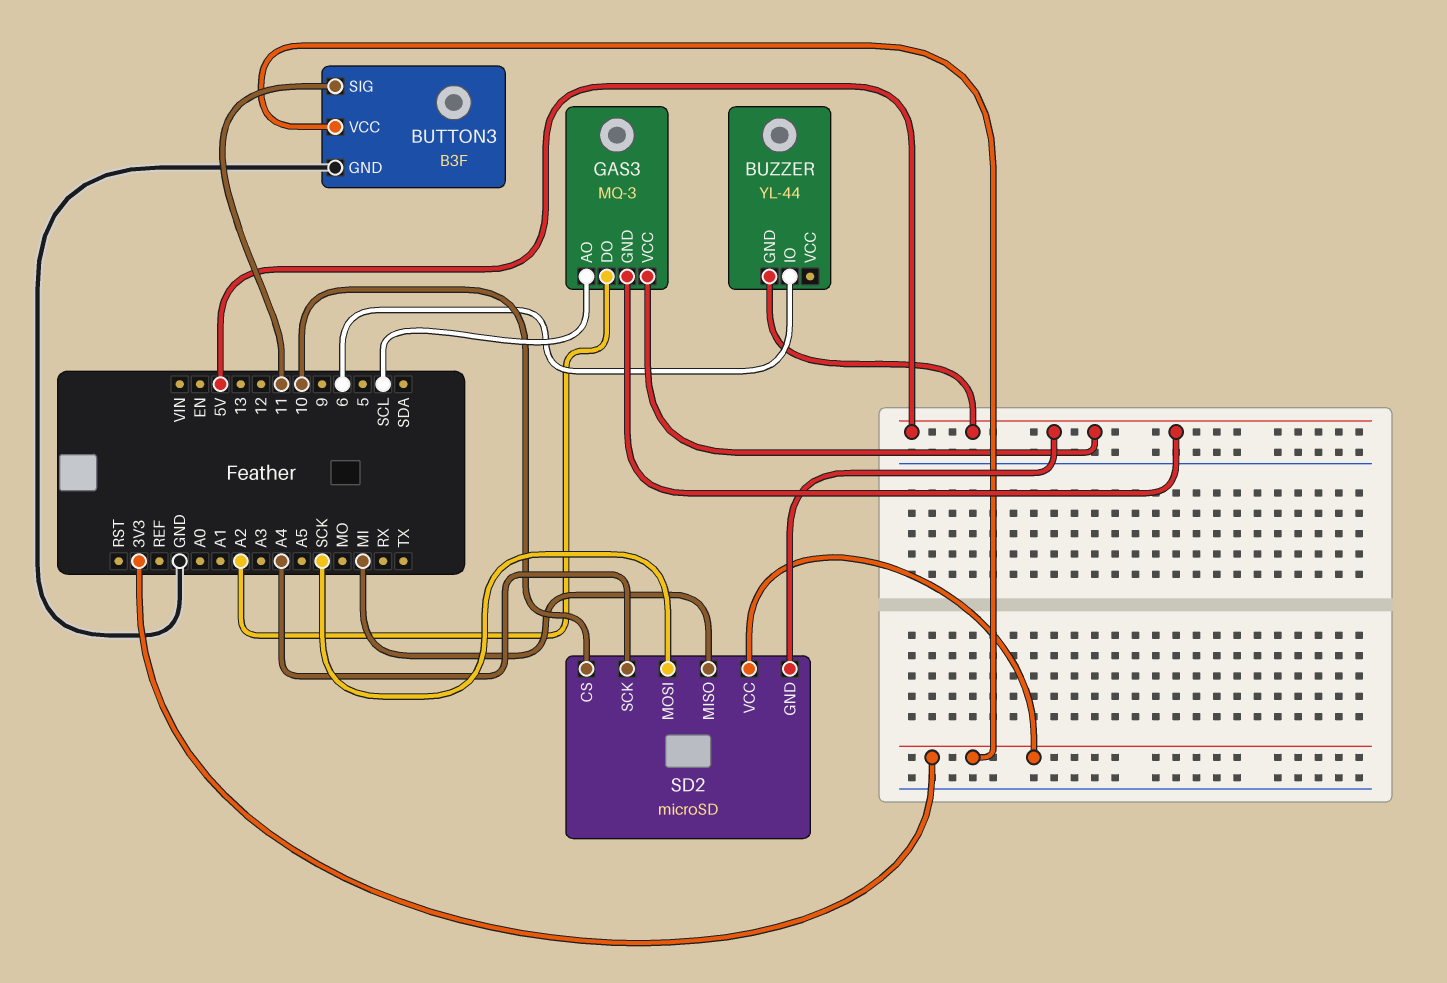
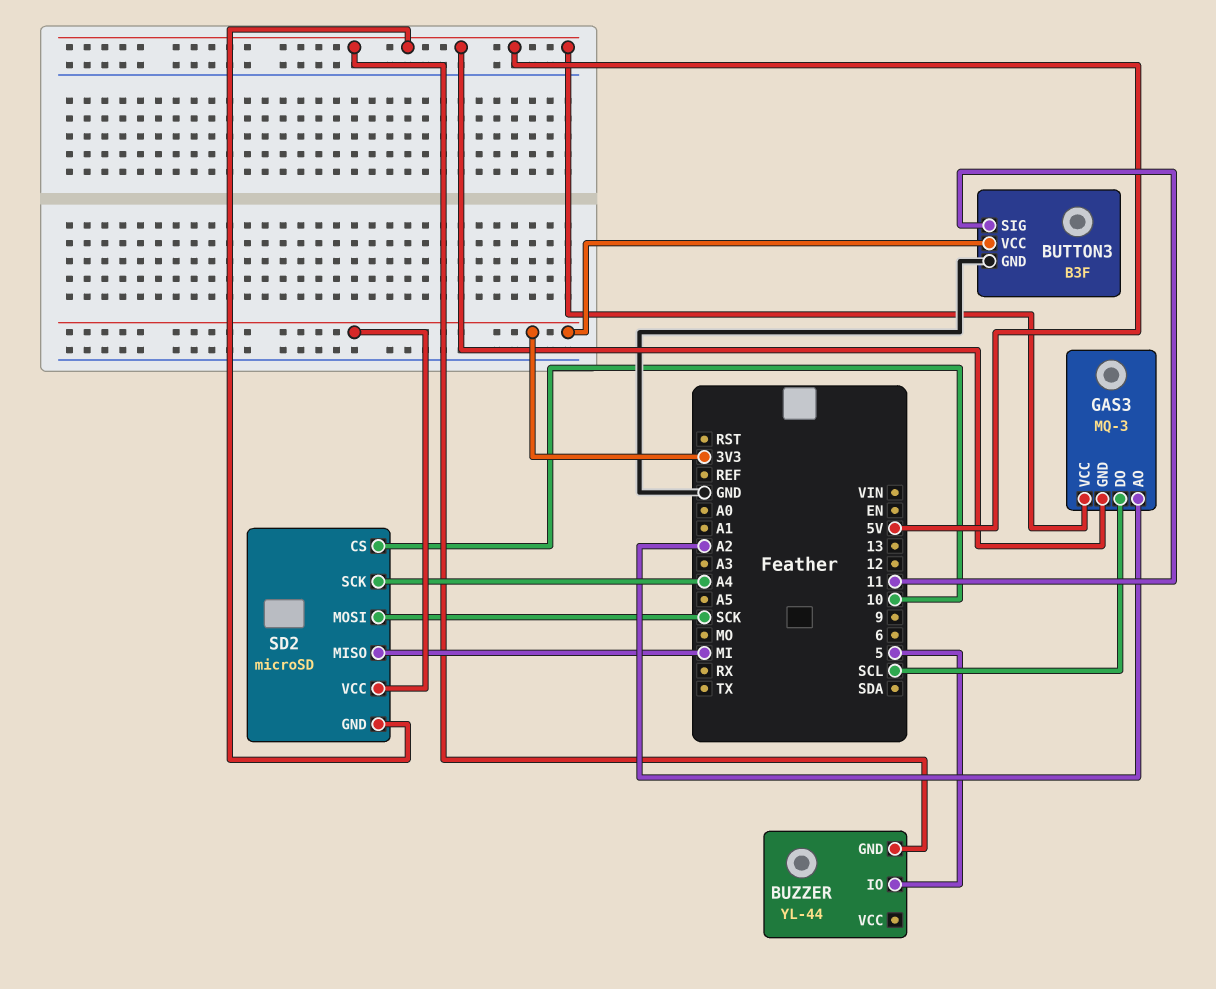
BUZZER pin IO: 6 -> 5
GAS3 pin AO: SCL -> A2
GAS3 pin DO: A2 -> SCL

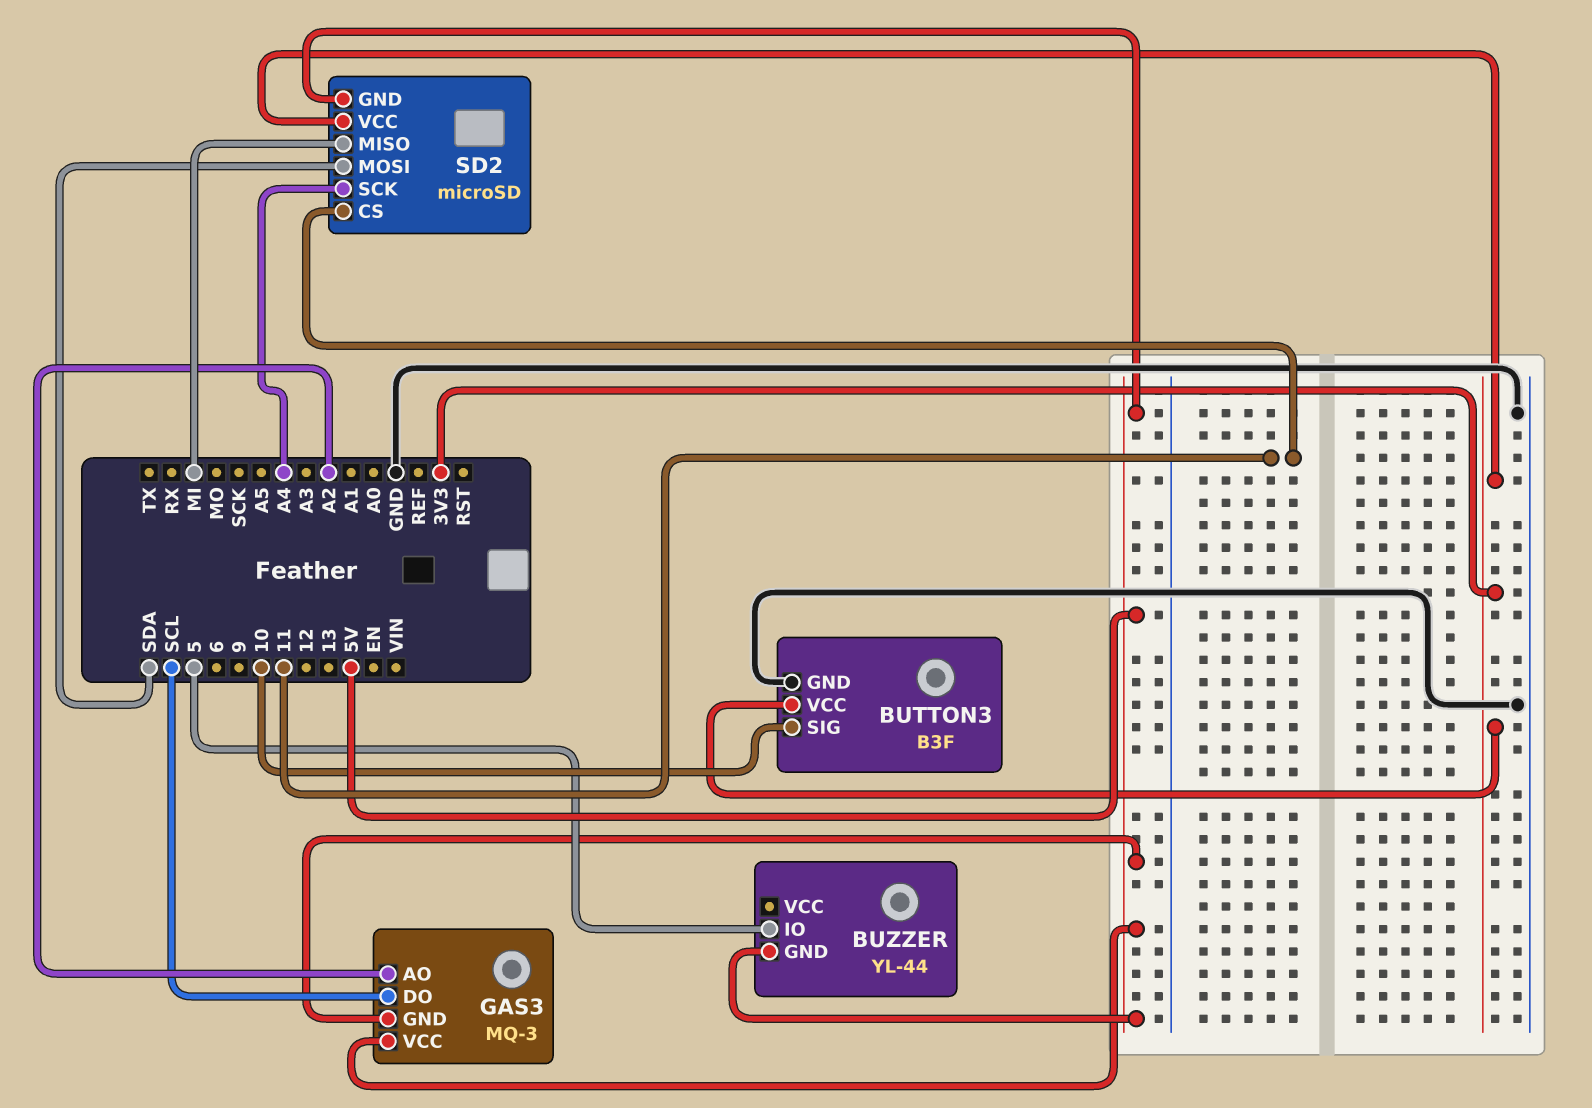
BUTTON3 pin SIG: 11 -> 10
SD2 pin CS: 10 -> 11
SD2 pin MOSI: SCK -> SDA

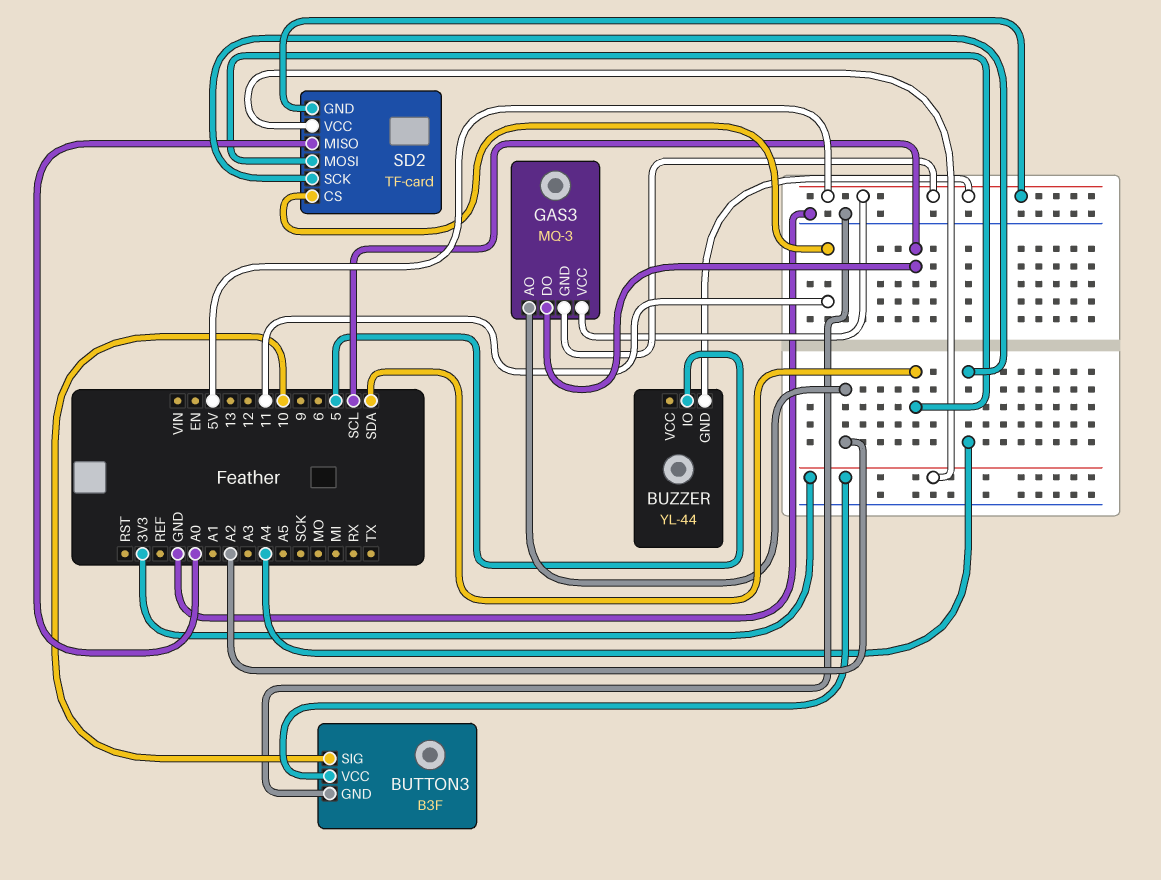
SD2: microSD -> TF-card
SD2 pin MISO: MI -> A0

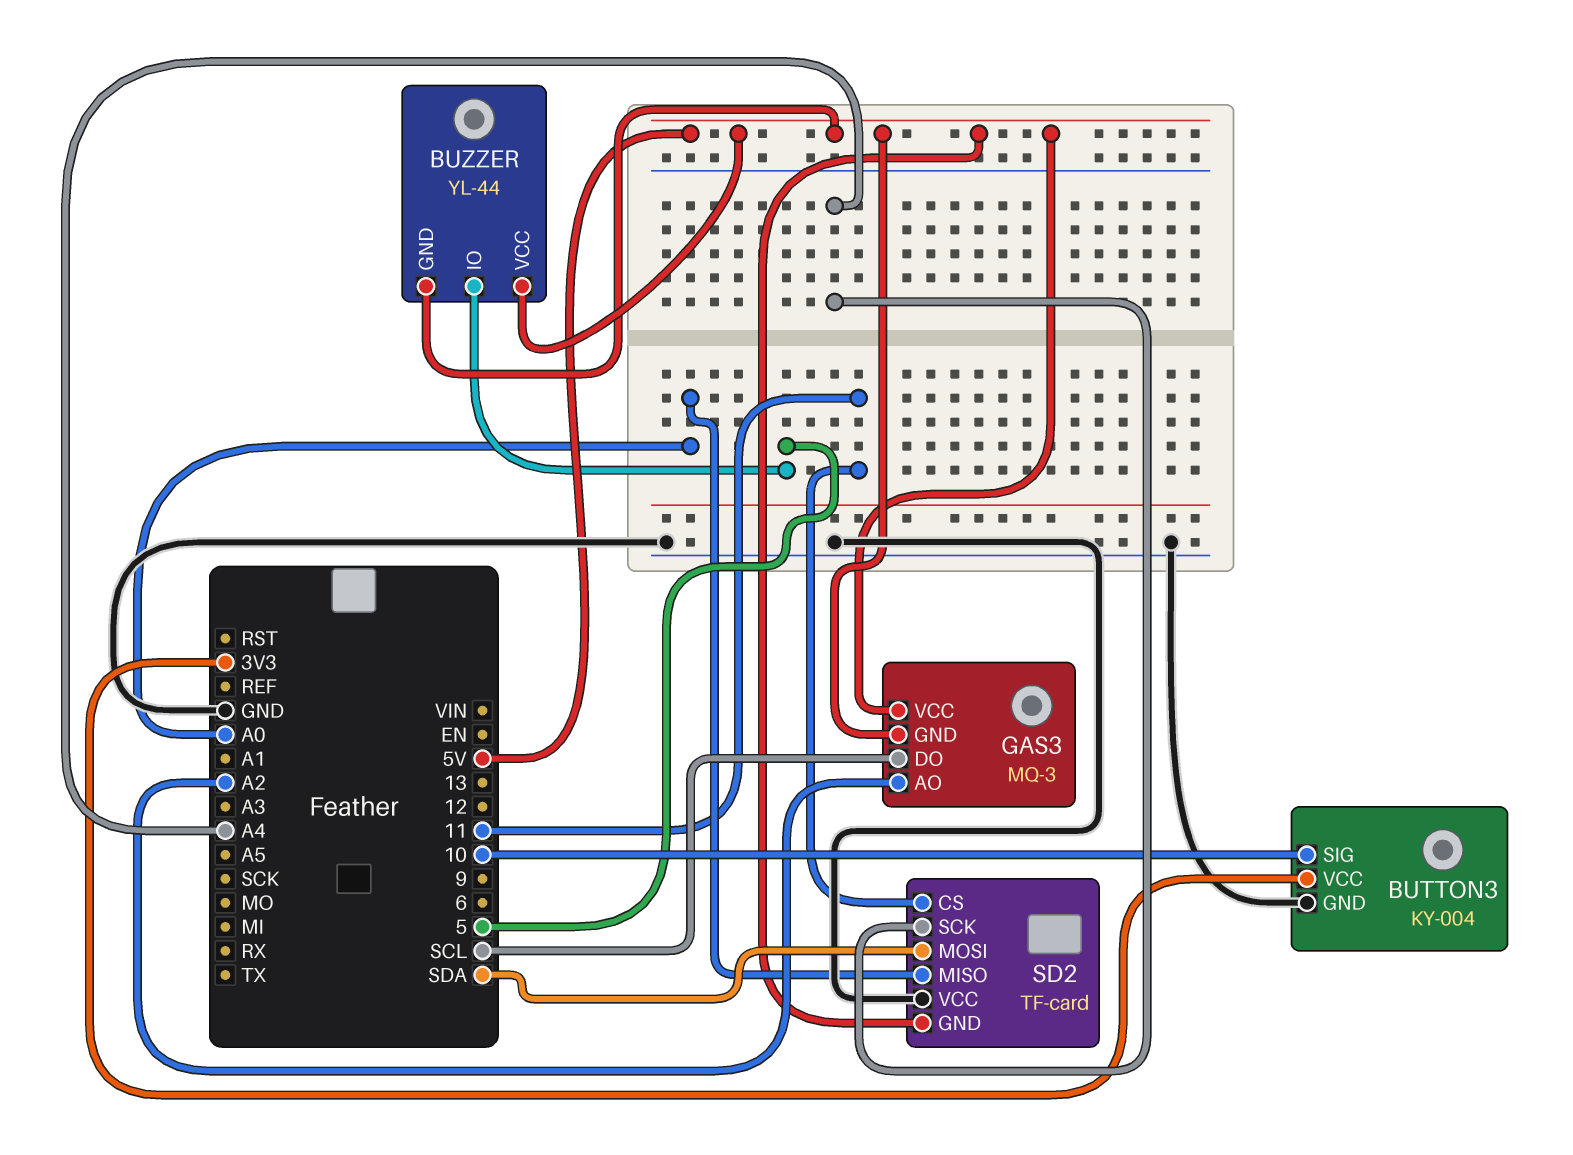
BUTTON3: B3F -> KY-004
BUZZER pin VCC: none -> 5V
SD2 pin VCC: 3V3 -> GND

